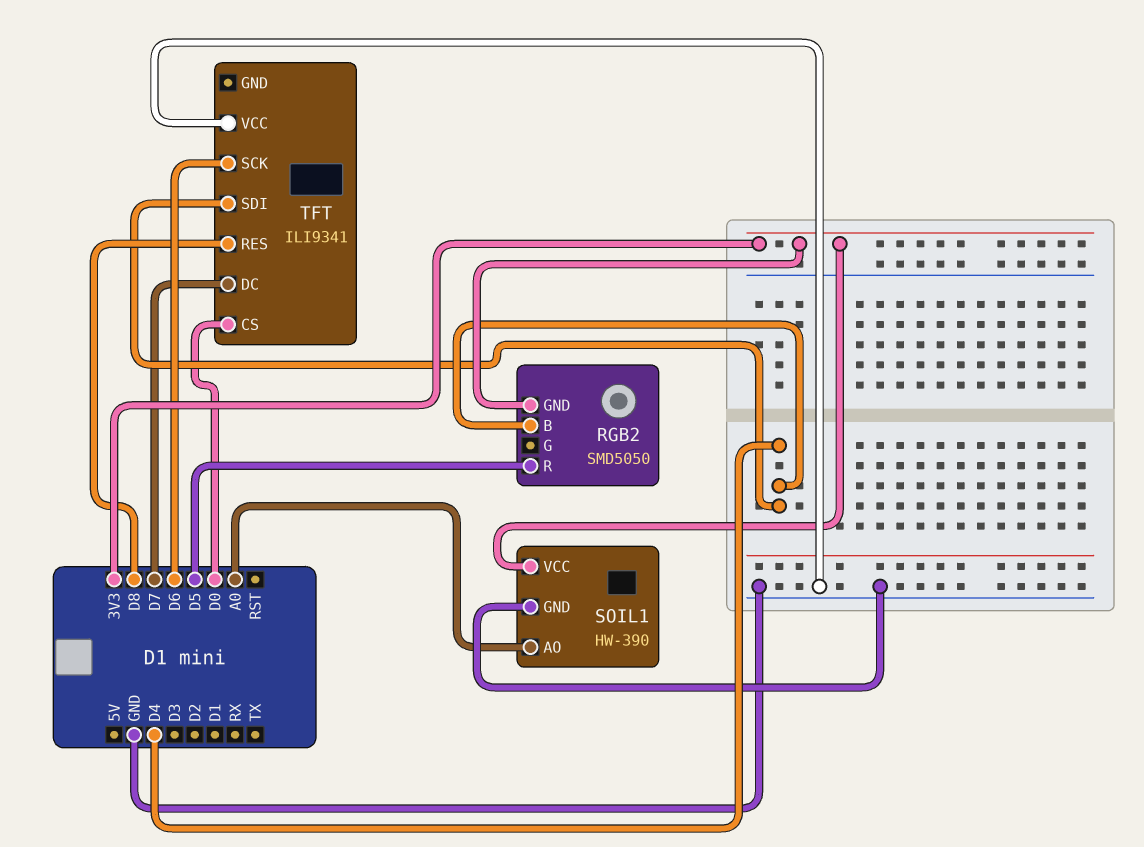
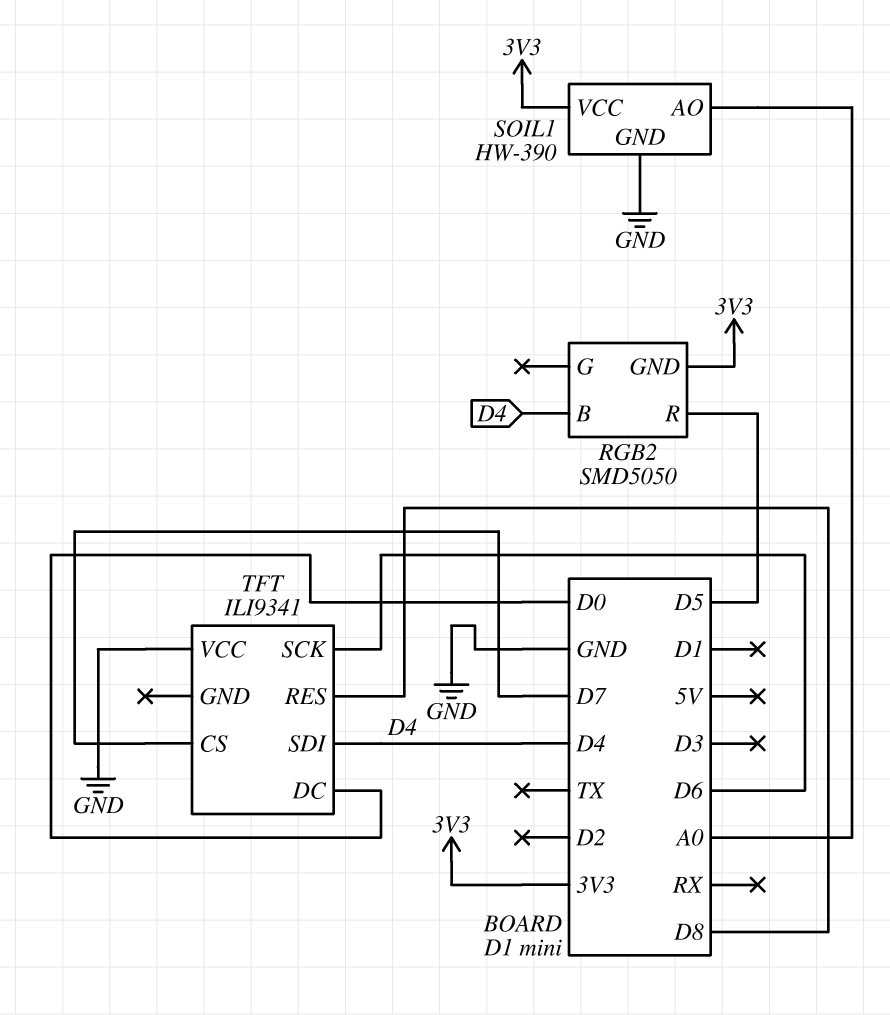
TFT pin CS: D0 -> D7
TFT pin DC: D7 -> D0

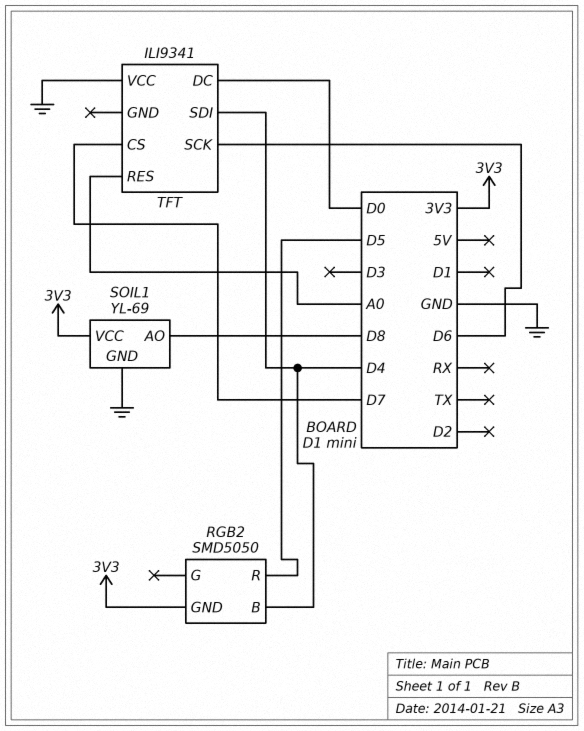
SOIL1: HW-390 -> YL-69
SOIL1 pin AO: A0 -> D8
TFT pin RES: D8 -> A0

